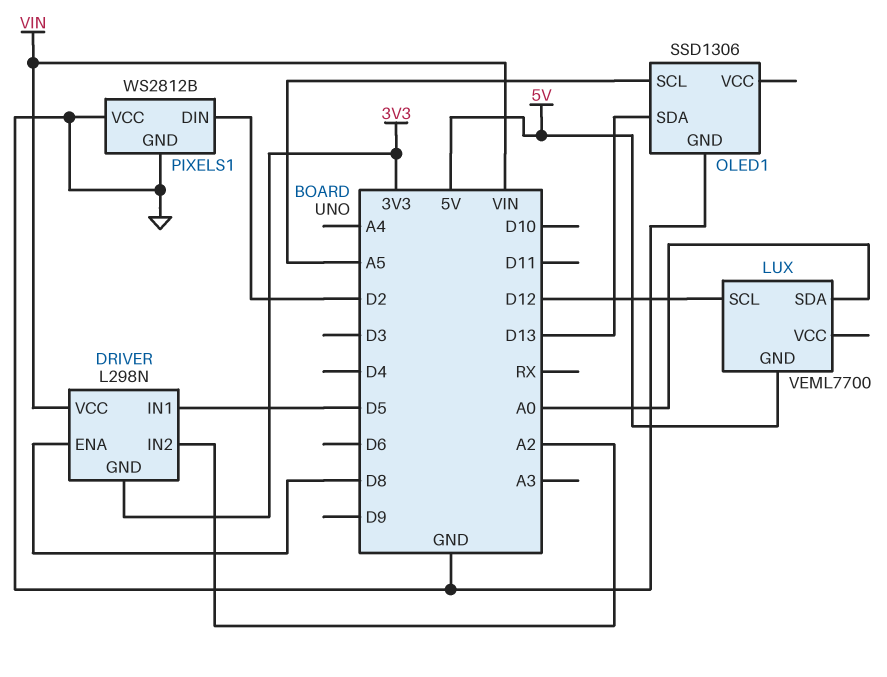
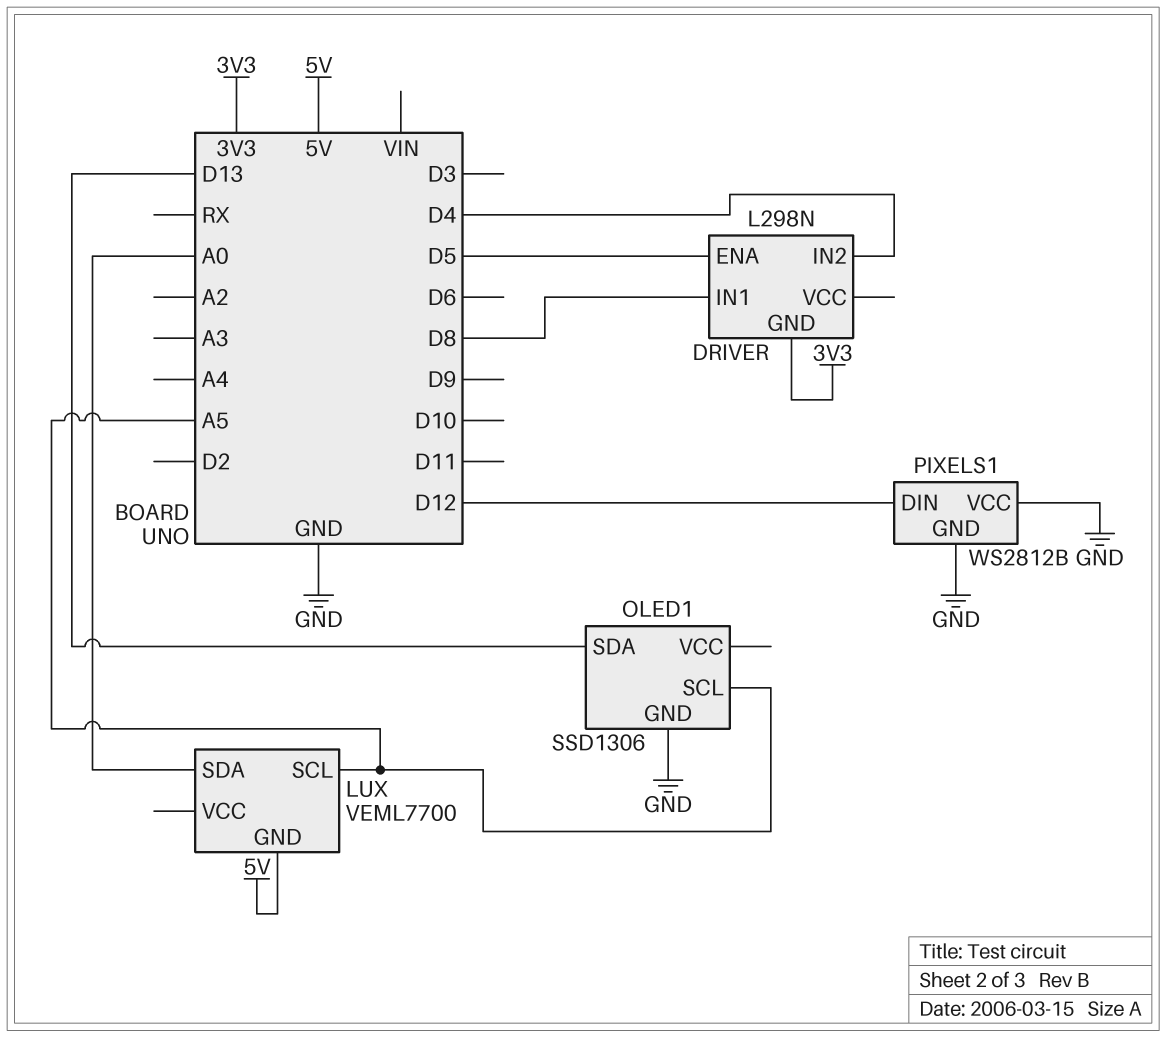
DRIVER pin ENA: D8 -> D5
DRIVER pin IN1: D5 -> D8
DRIVER pin IN2: A2 -> D4
DRIVER pin VCC: VIN -> none
LUX pin SCL: D12 -> A5
PIXELS1 pin DIN: D2 -> D12

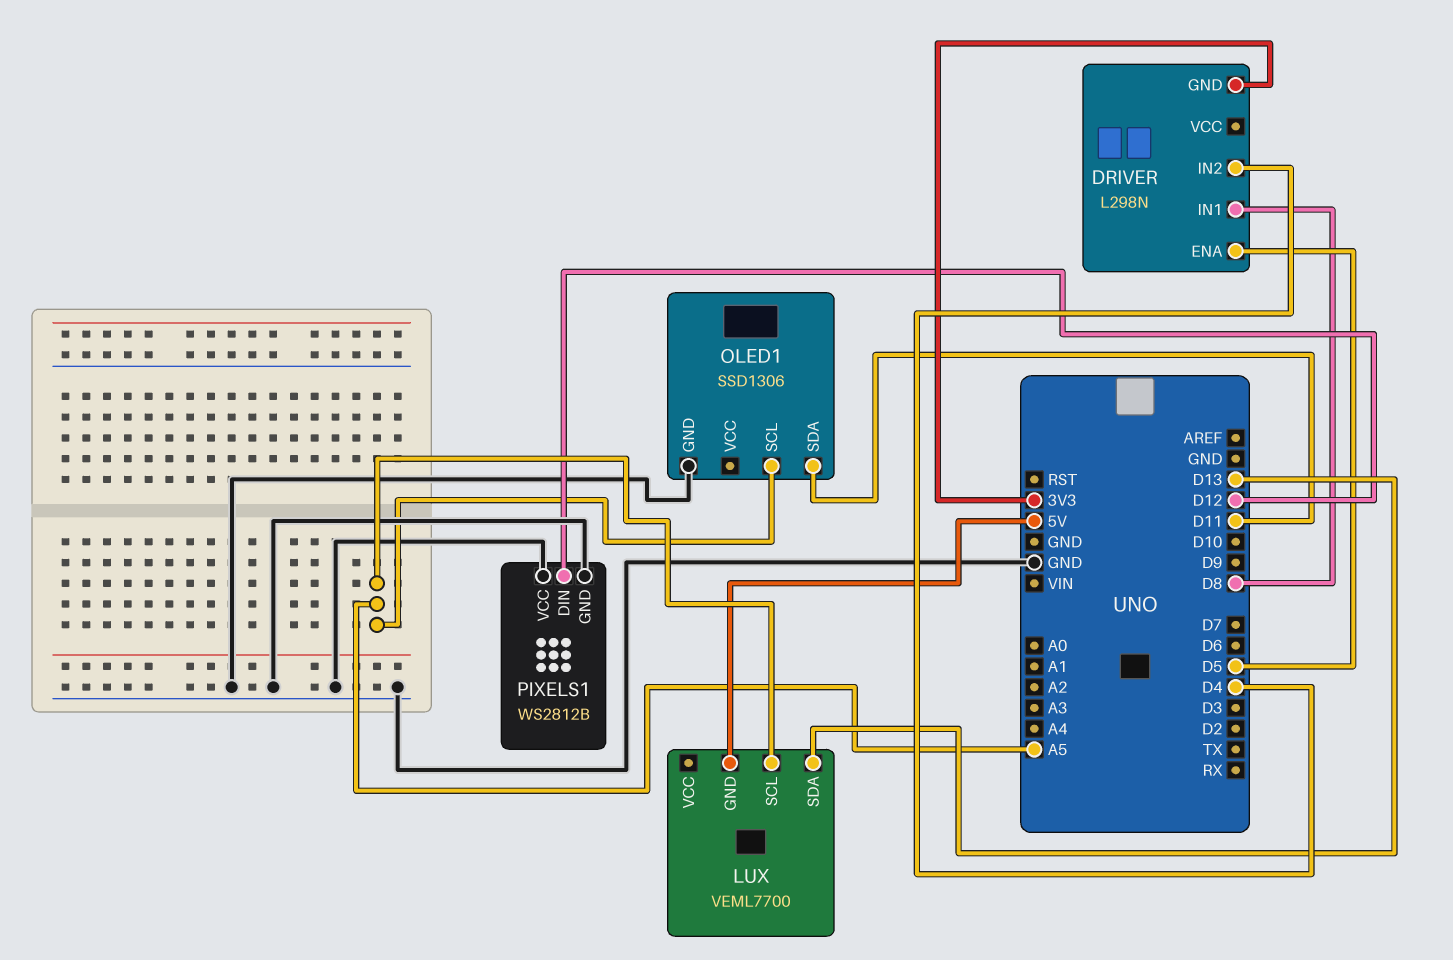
LUX pin SDA: A0 -> D13
OLED1 pin SDA: D13 -> D11

